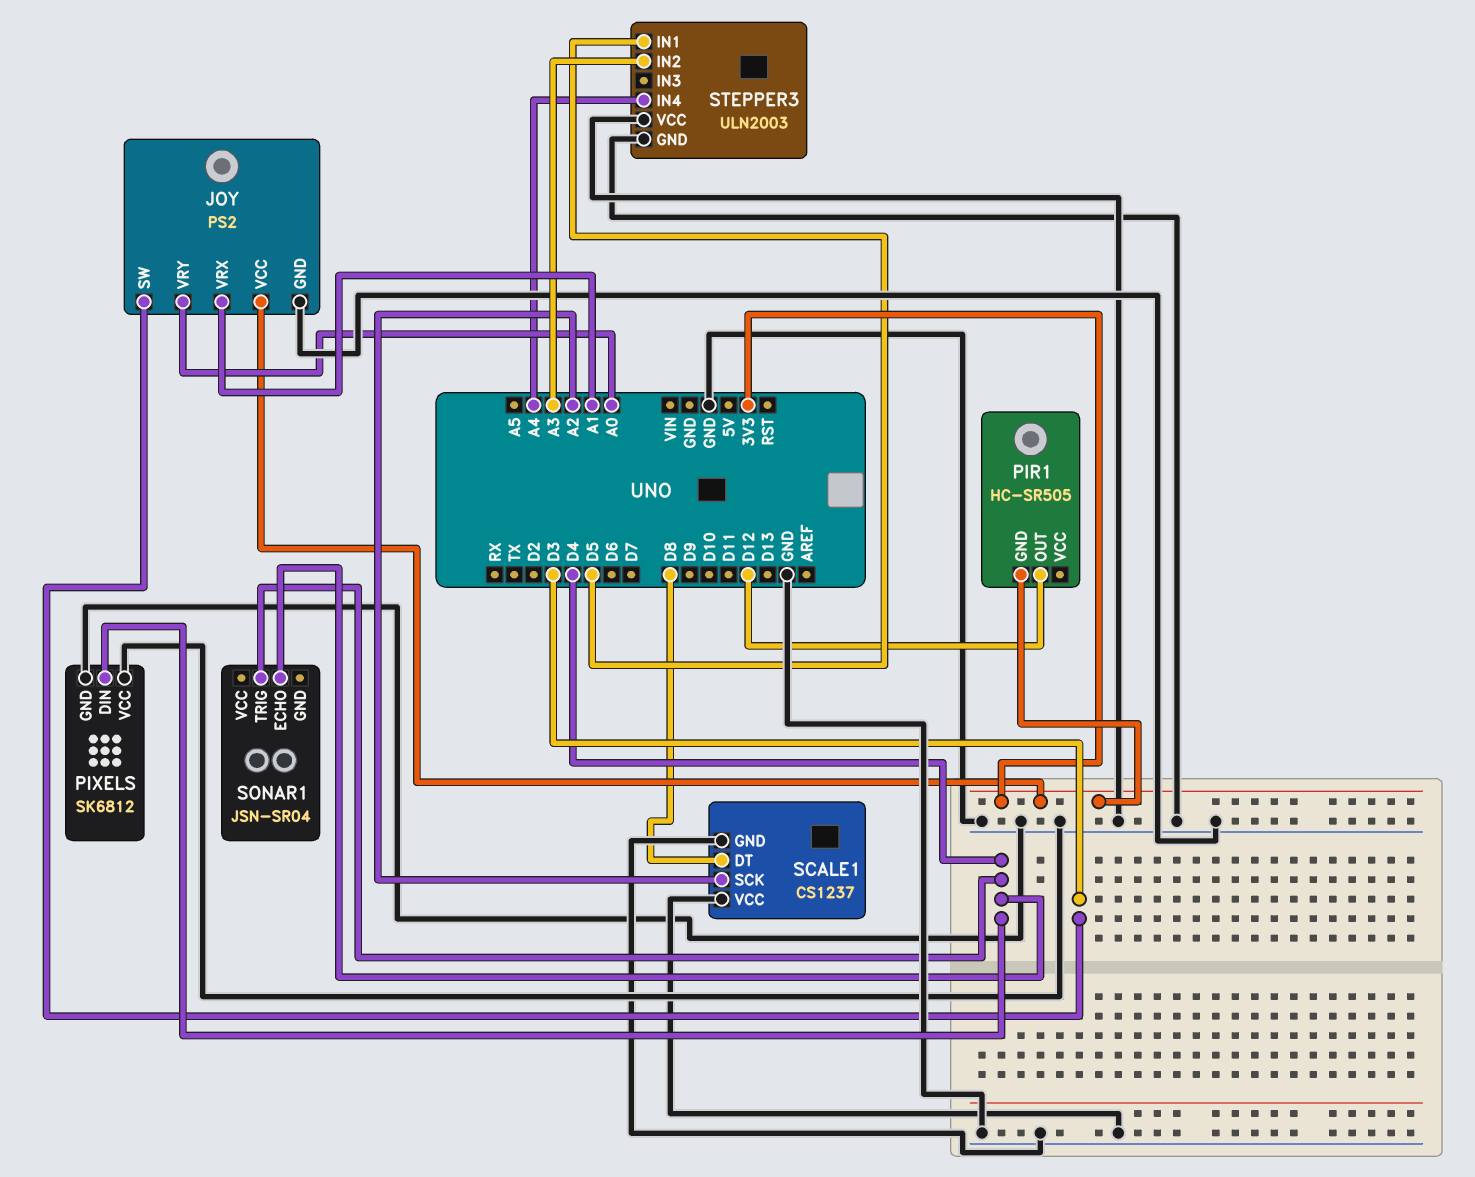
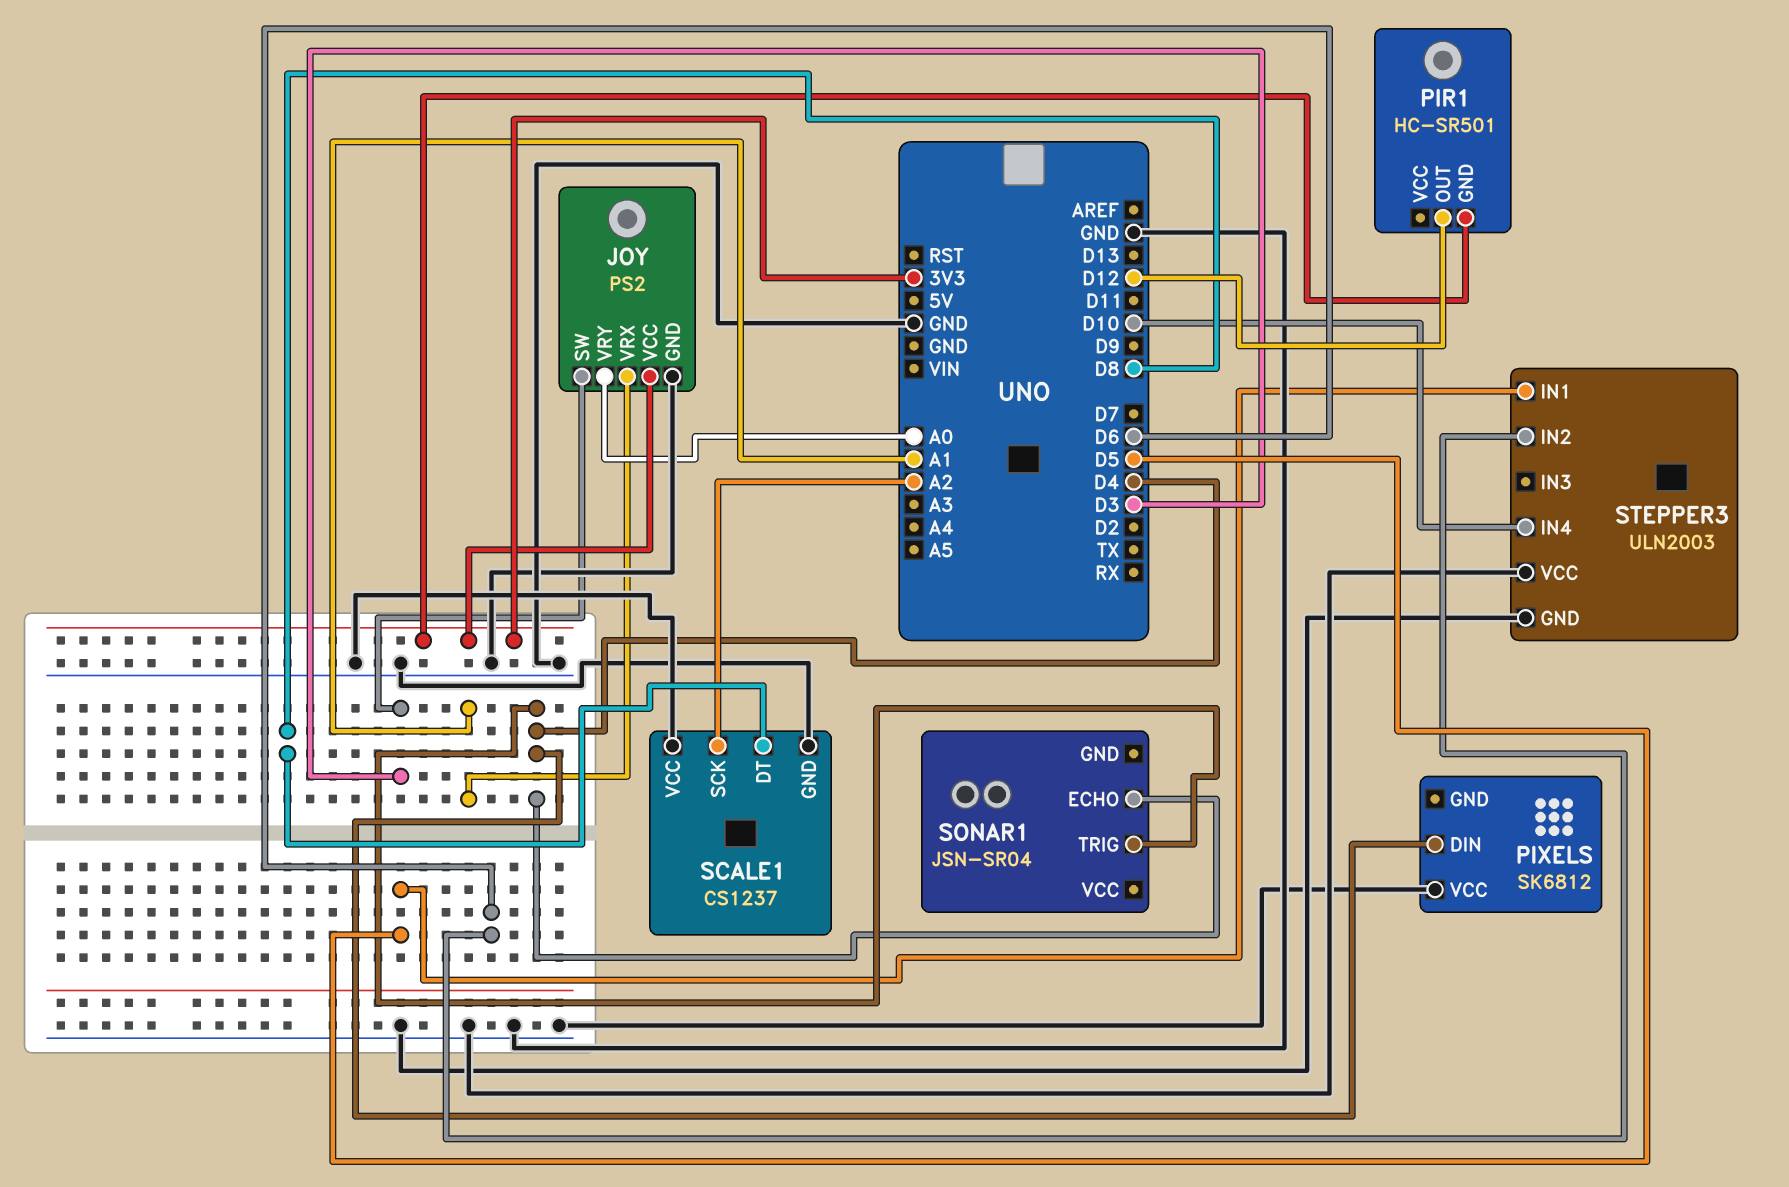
PIR1: HC-SR505 -> HC-SR501
PIXELS pin GND: GND -> none
STEPPER3 pin IN2: A3 -> D6
STEPPER3 pin IN4: A4 -> D10

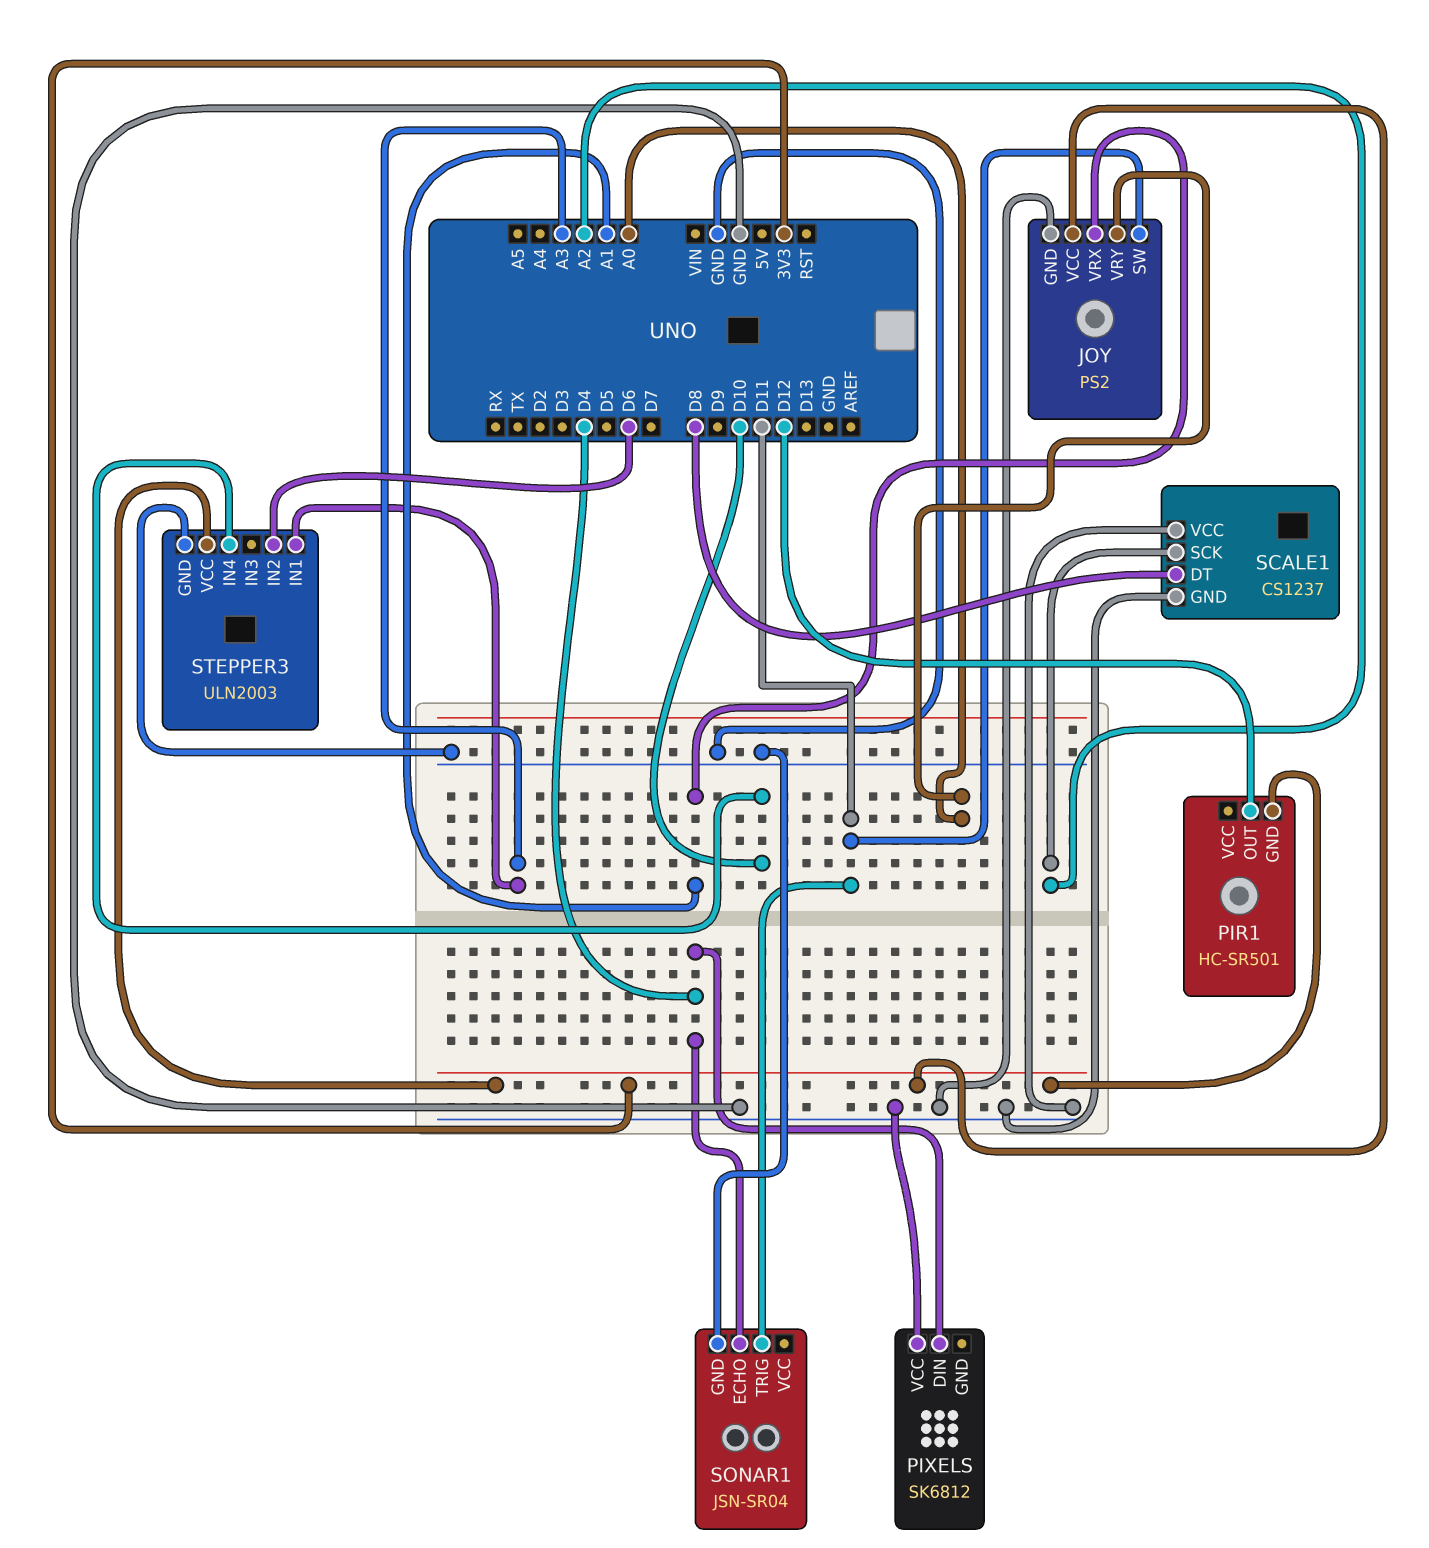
JOY pin SW: D3 -> D11
SONAR1 pin GND: none -> GND
SONAR1 pin TRIG: D4 -> D11
STEPPER3 pin IN1: D5 -> A3
STEPPER3 pin VCC: GND -> 3V3

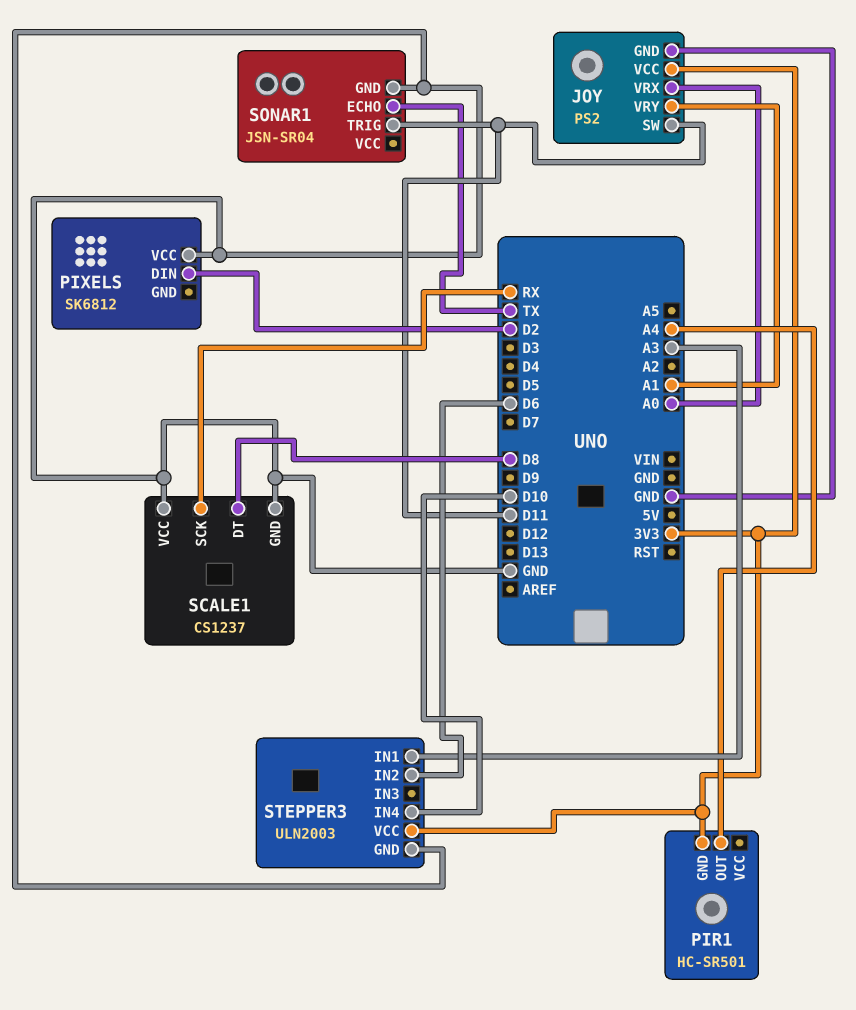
JOY pin VRX: A1 -> A0
JOY pin VRY: A0 -> A1
PIR1 pin OUT: D12 -> A4
PIXELS pin DIN: D4 -> D2
SCALE1 pin SCK: A2 -> RX
SONAR1 pin ECHO: D4 -> TX

